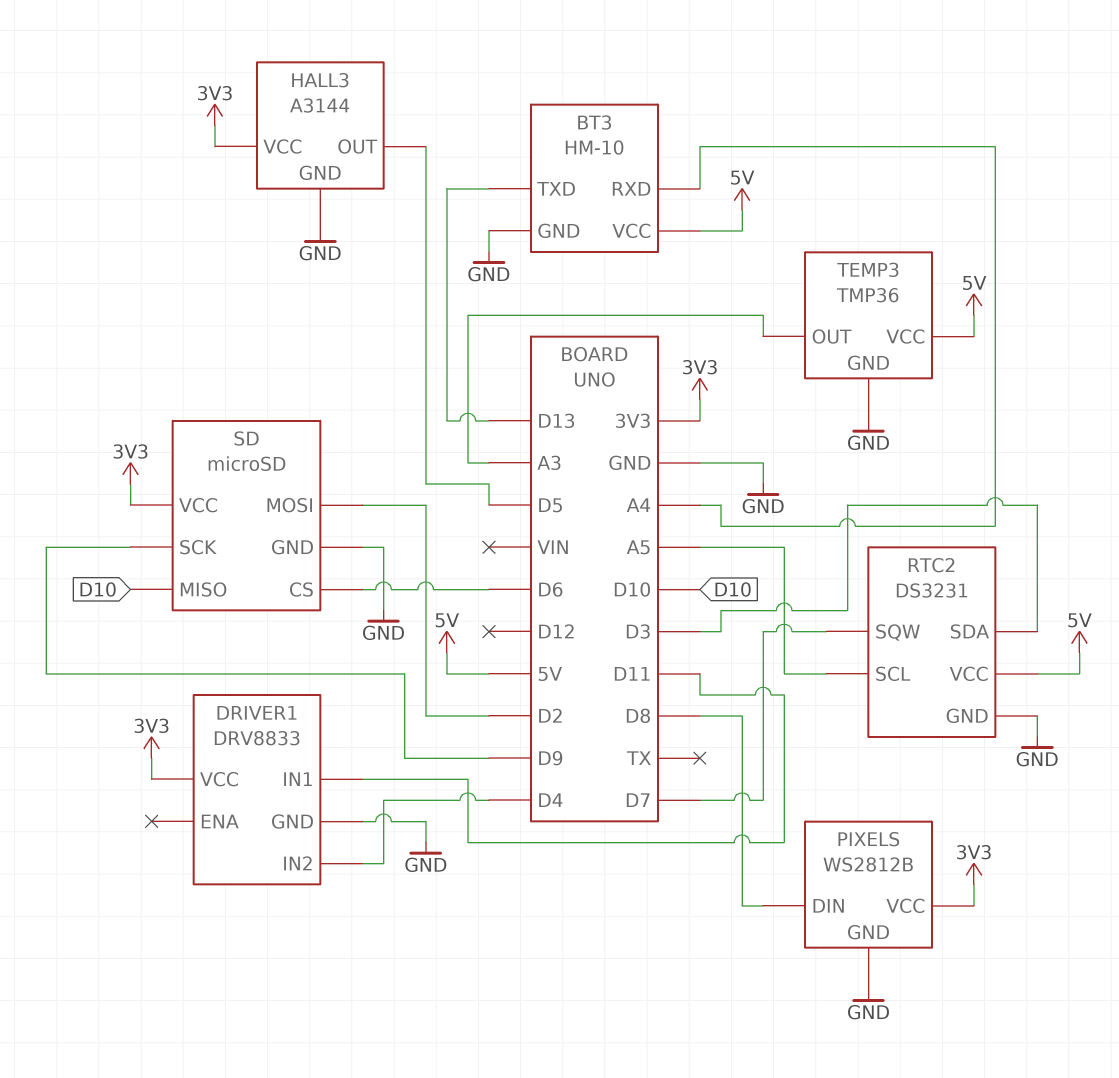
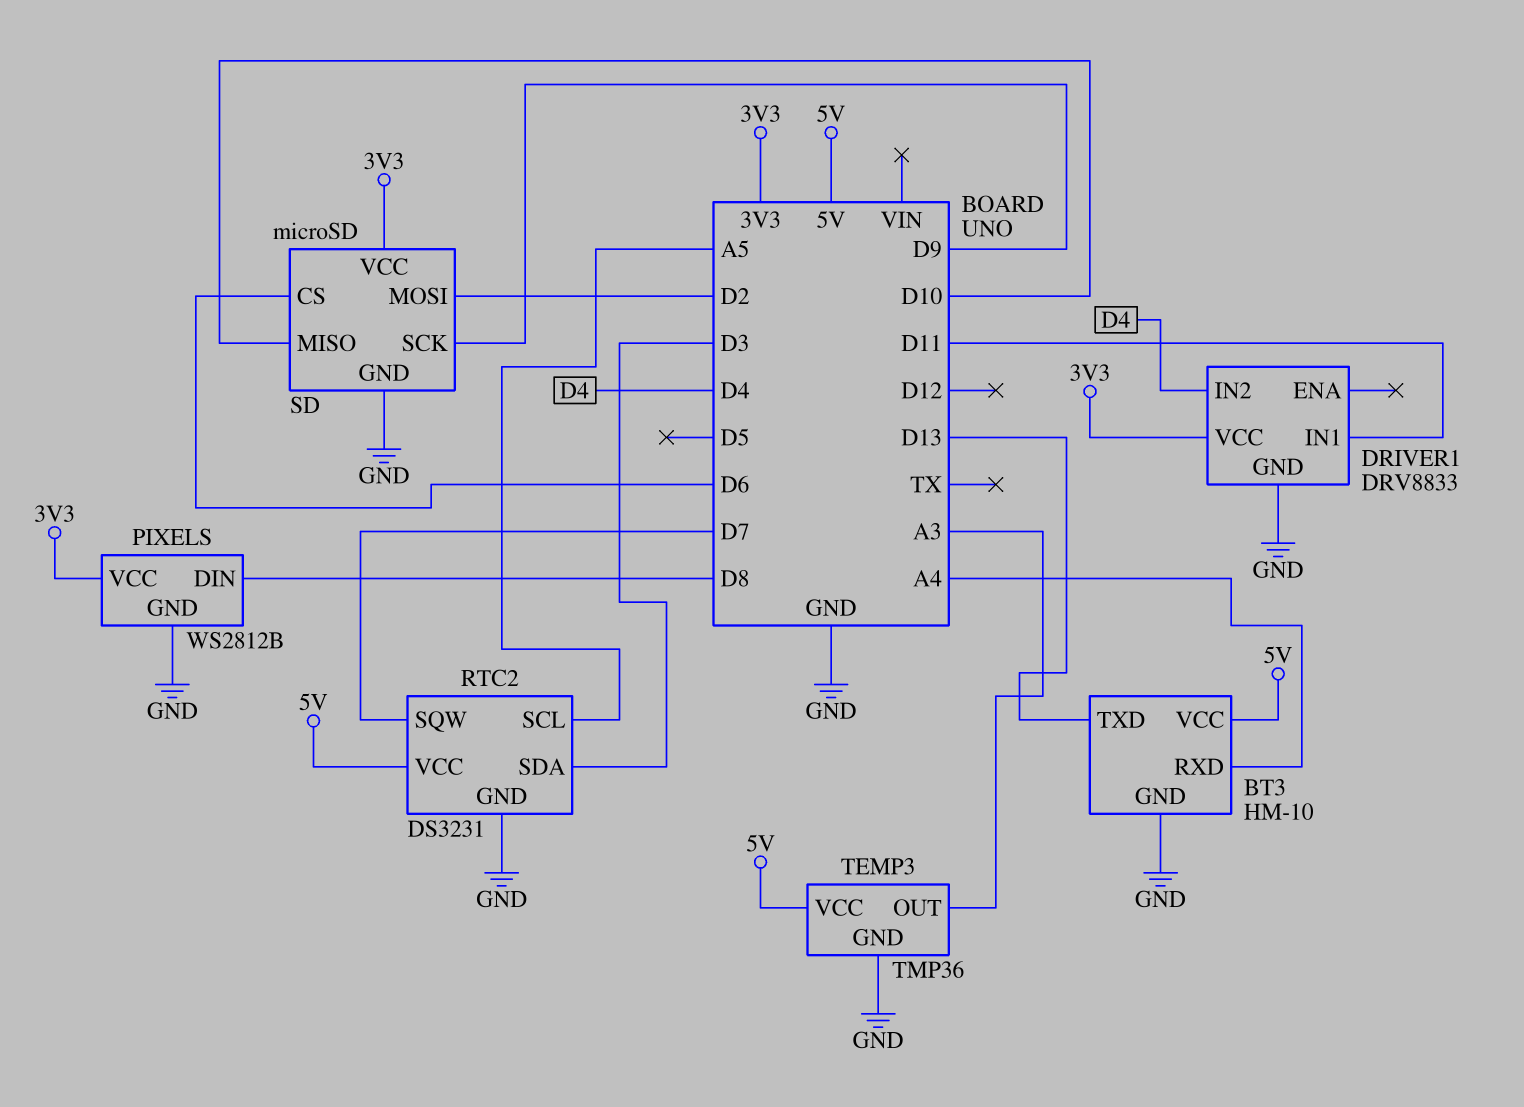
HALL3: A3144 -> none
HALL3 pin GND: GND -> none
HALL3 pin OUT: D5 -> none
HALL3 pin VCC: 3V3 -> none

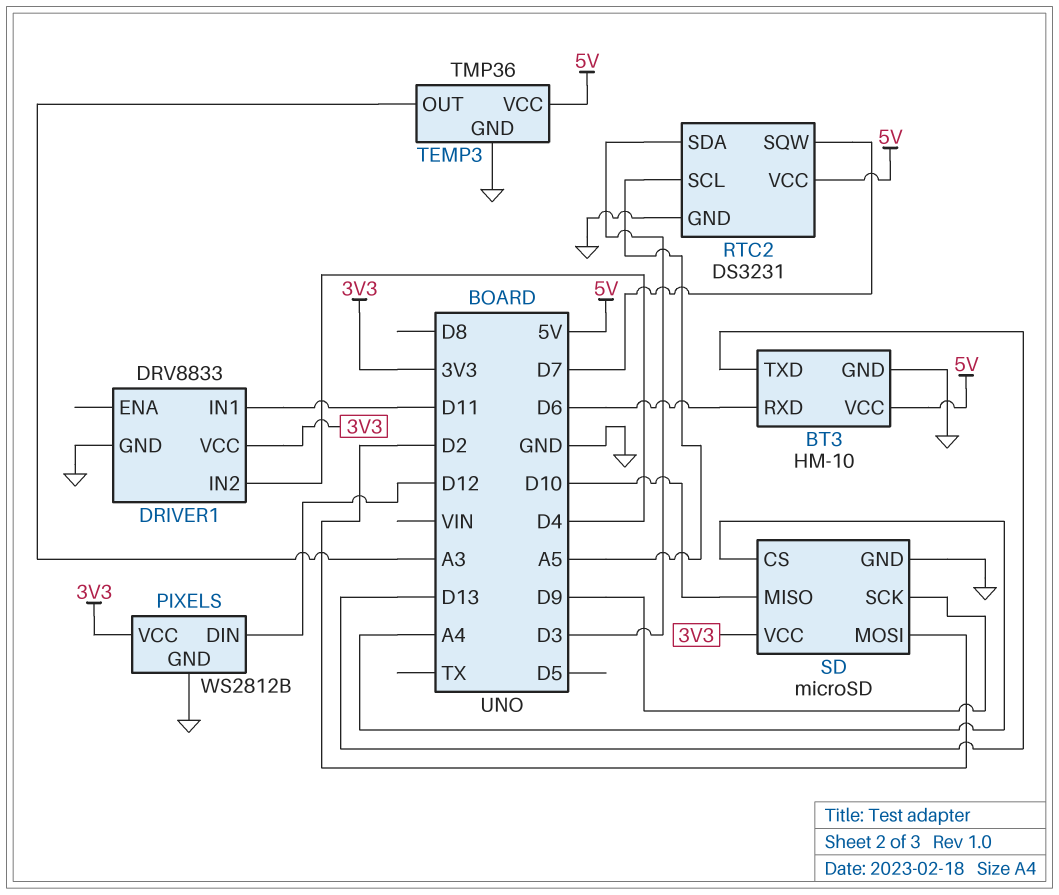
BT3 pin RXD: A4 -> D6
PIXELS pin DIN: D8 -> D12
SD pin CS: D6 -> A4

